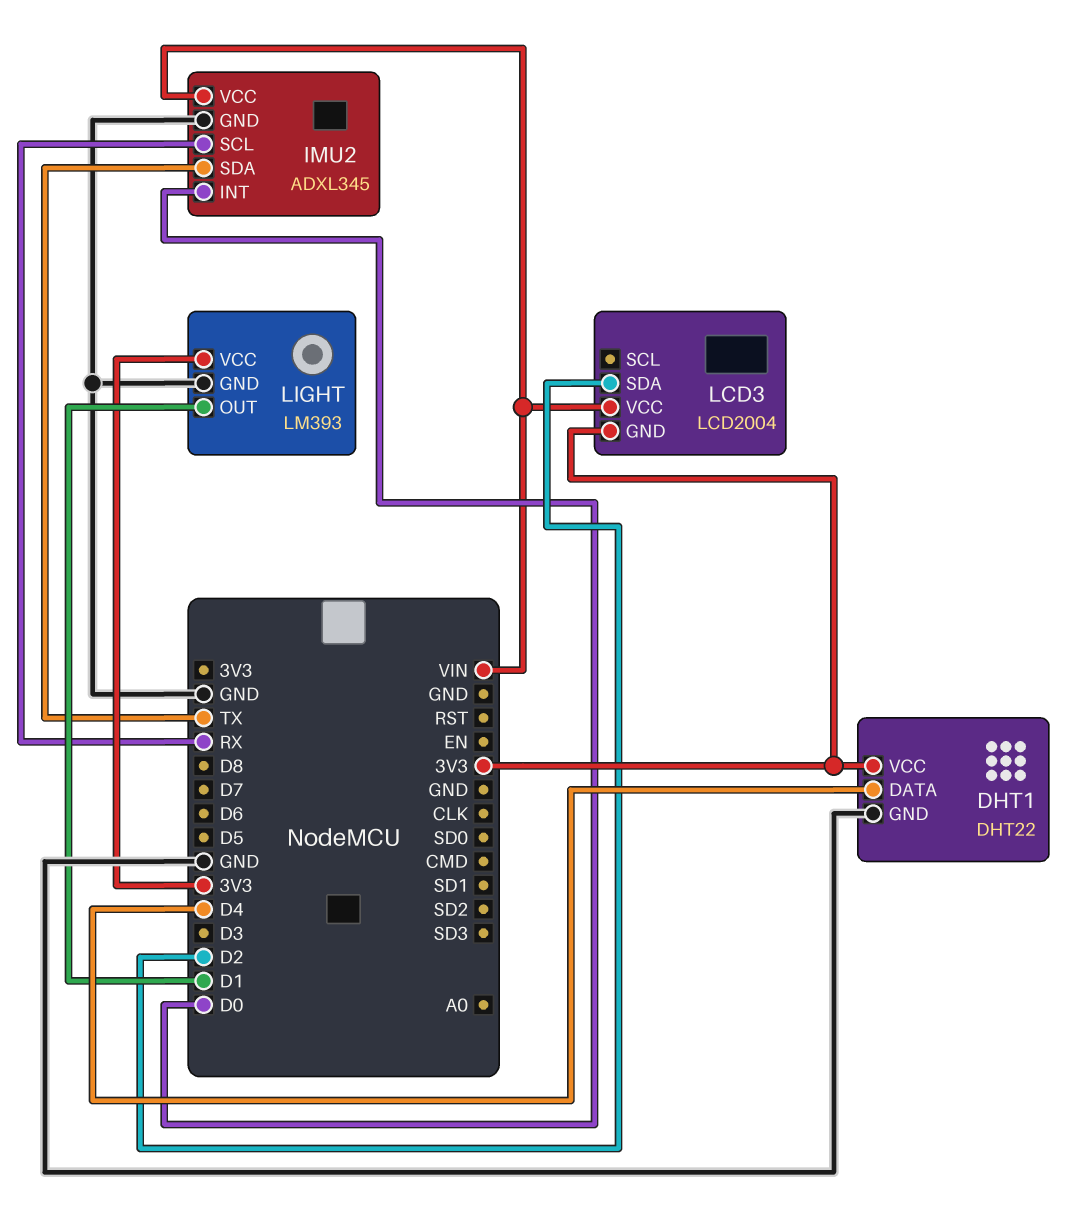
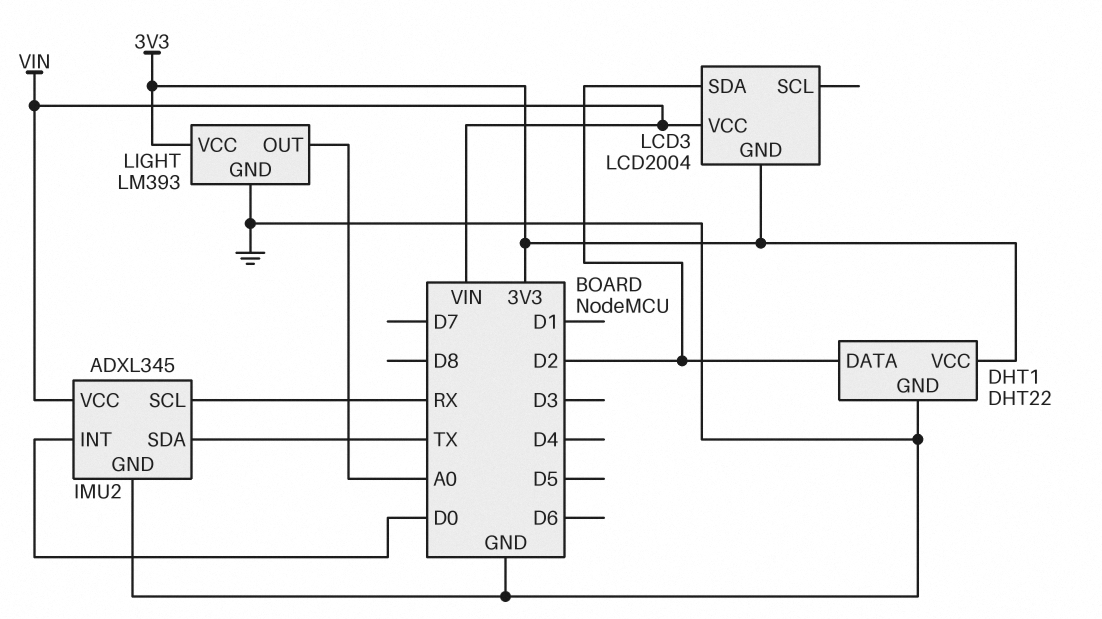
DHT1 pin DATA: D4 -> D2
LIGHT pin OUT: D1 -> A0

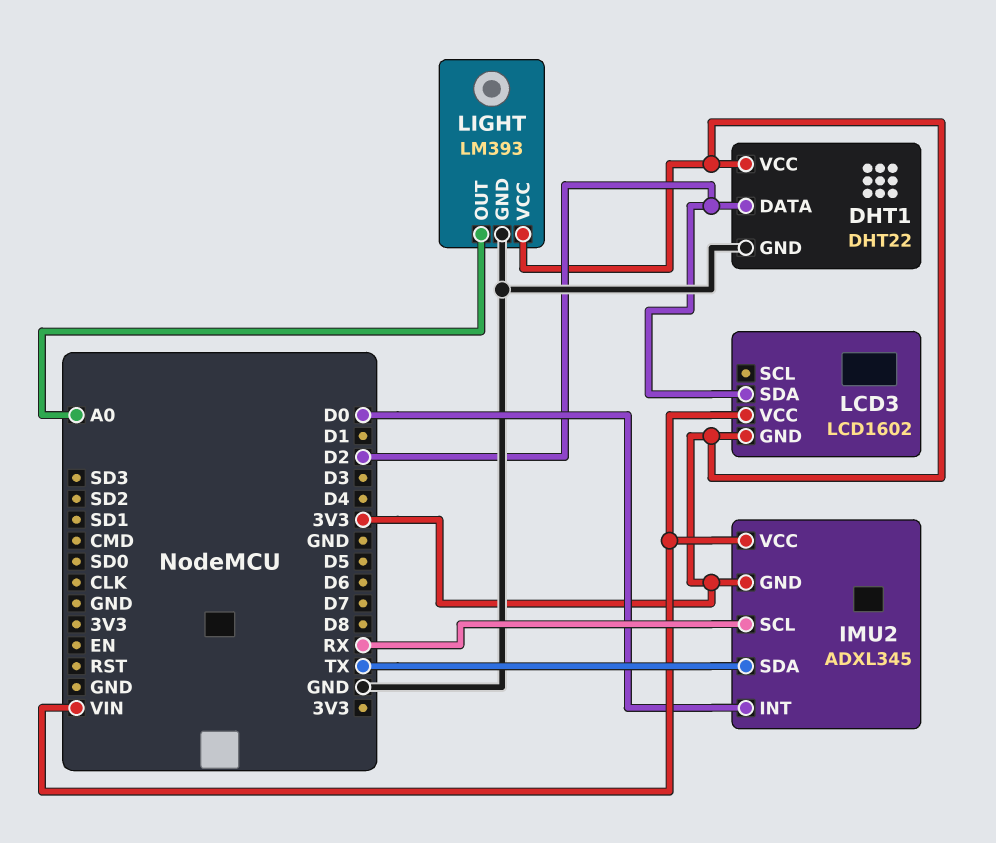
IMU2 pin GND: GND -> 3V3
LCD3: LCD2004 -> LCD1602

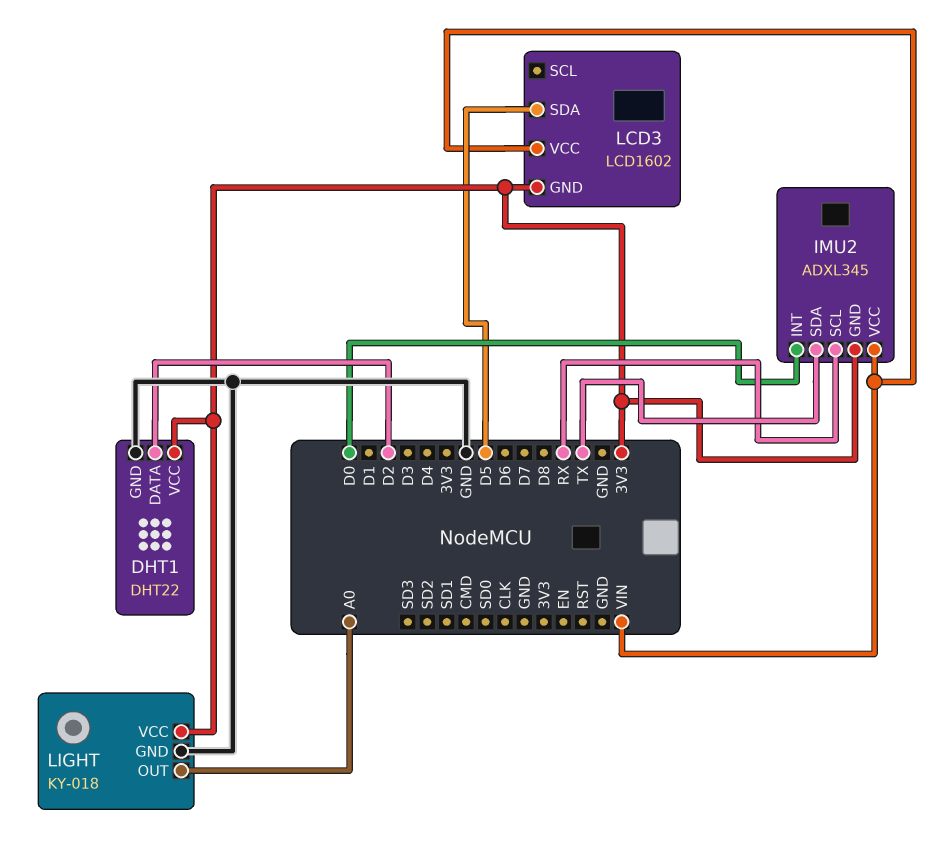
LCD3 pin SDA: D2 -> D5
LIGHT: LM393 -> KY-018

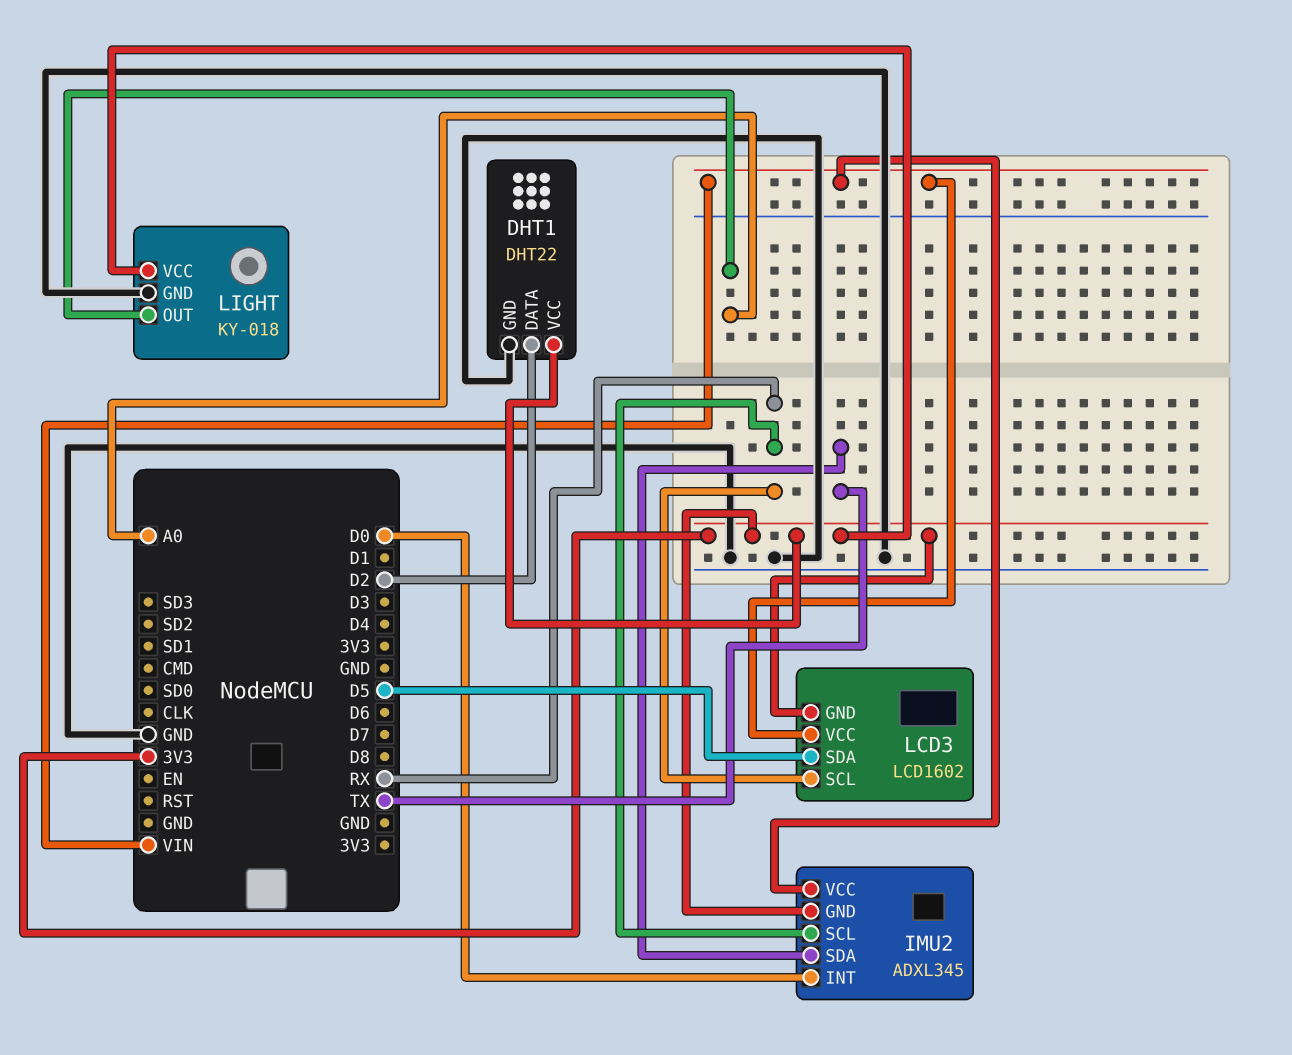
LCD3 pin SCL: none -> RX

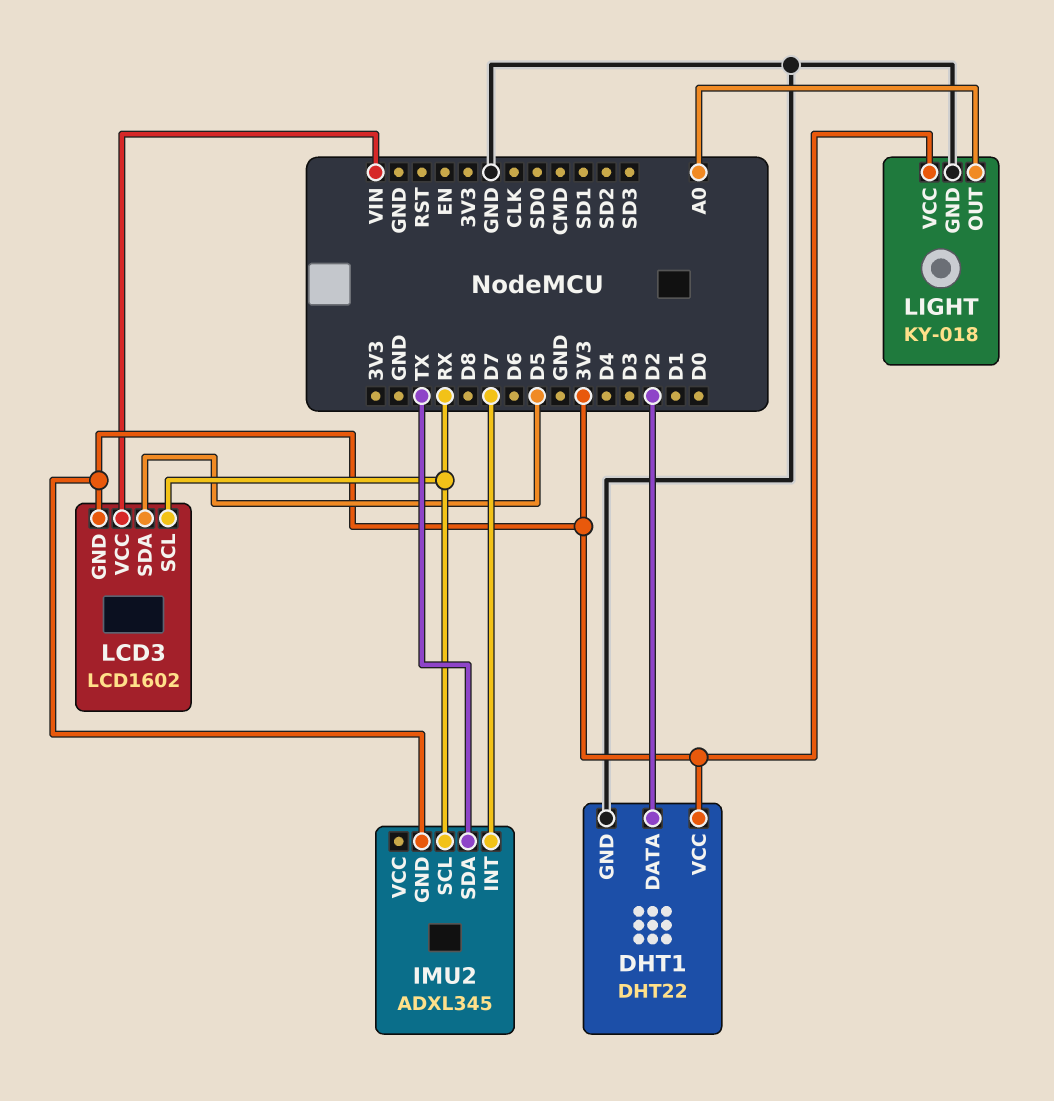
IMU2 pin INT: D0 -> D7
IMU2 pin VCC: VIN -> none

